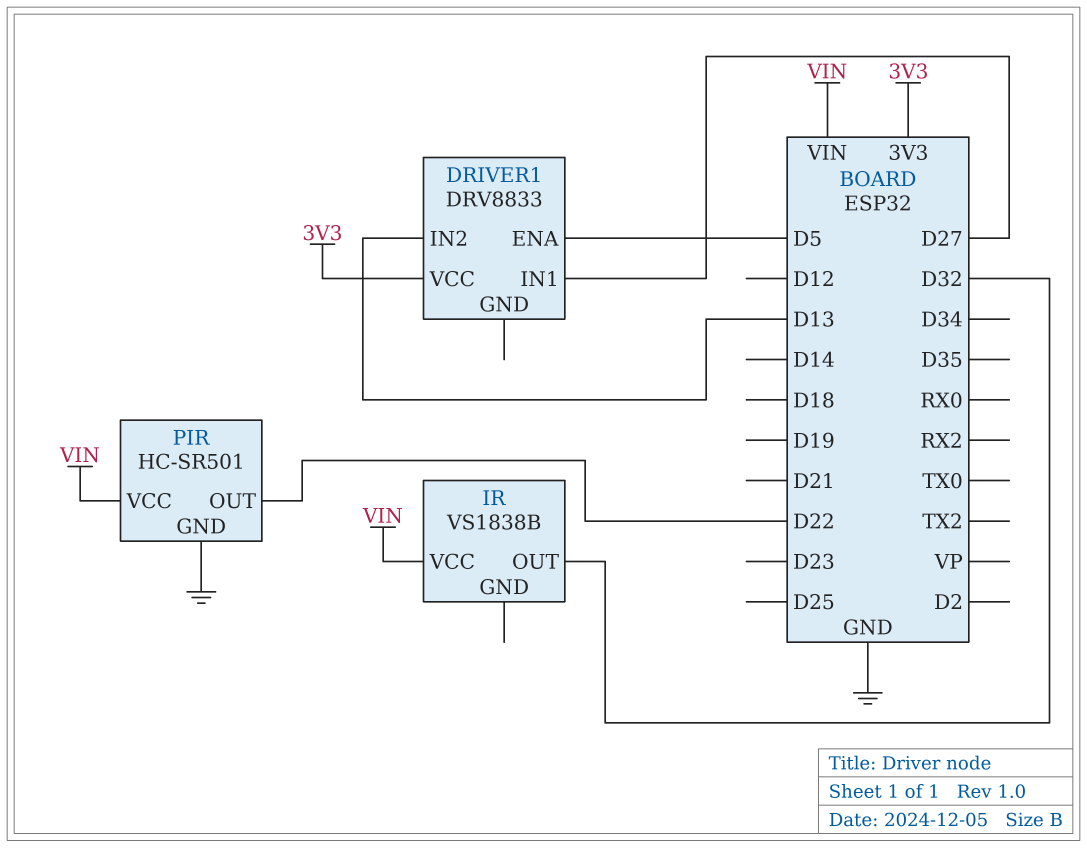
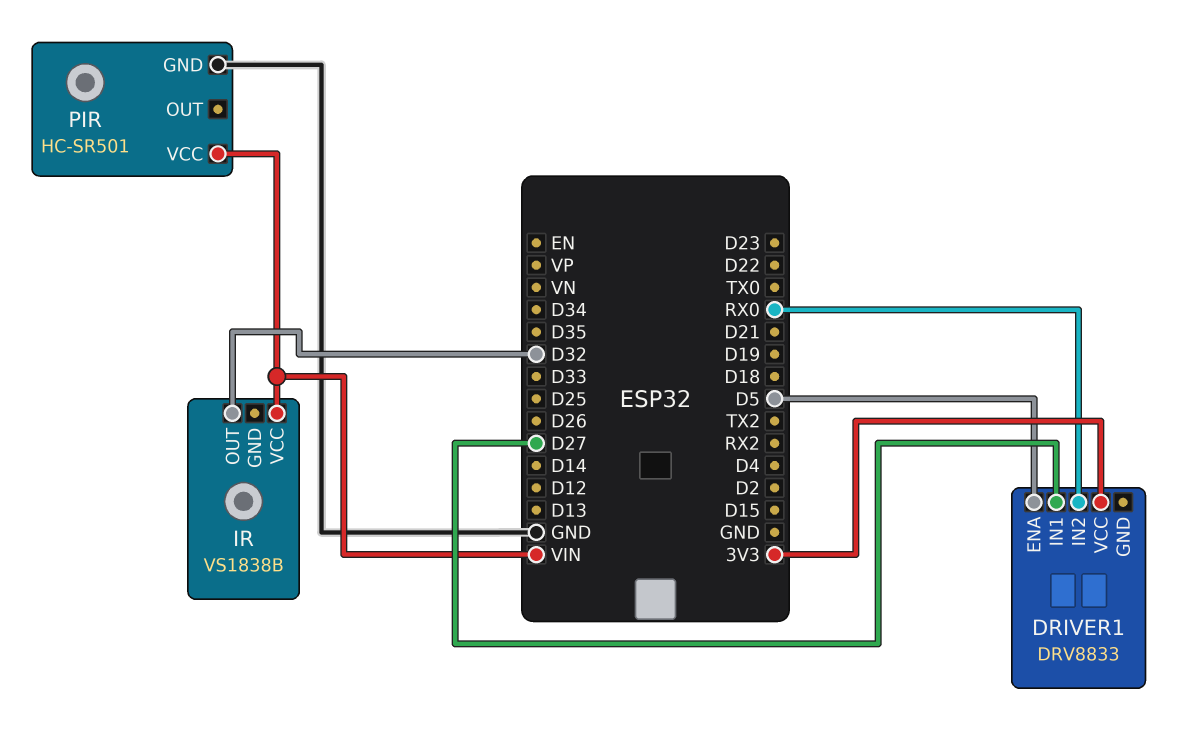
DRIVER1 pin IN2: D13 -> RX0
PIR pin OUT: D22 -> none

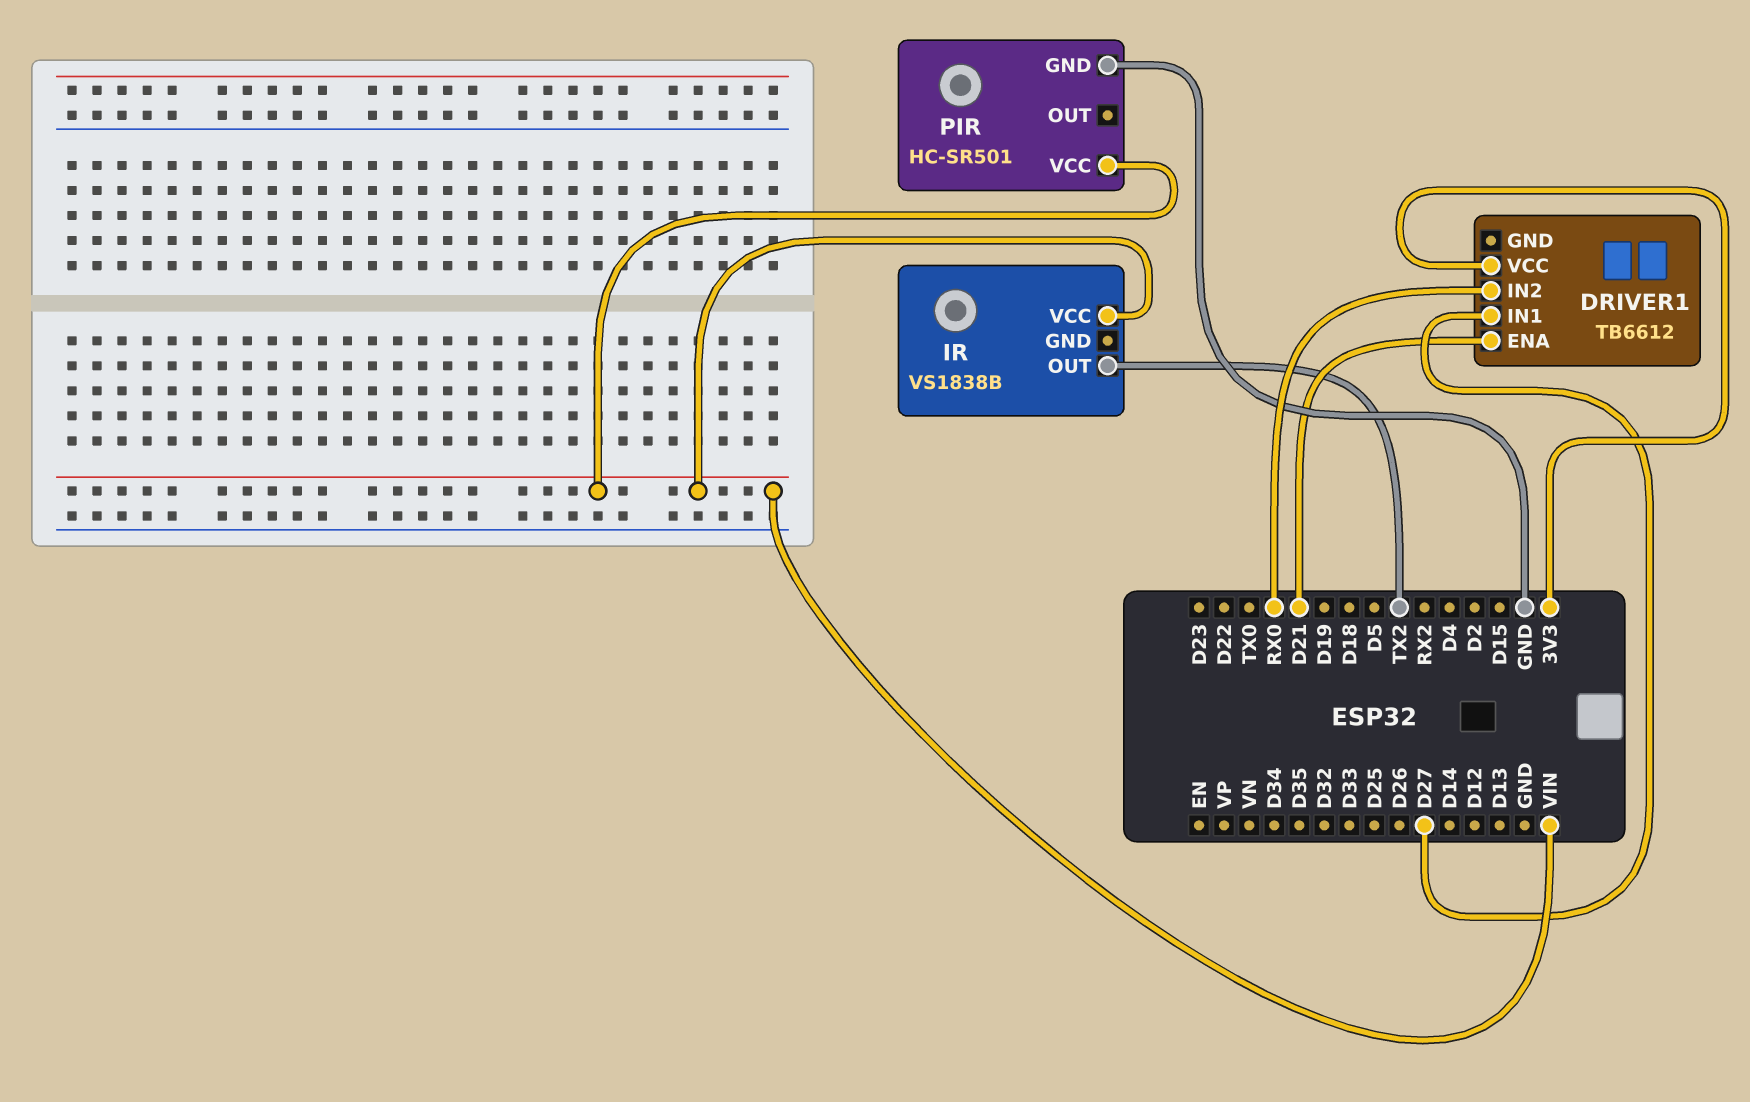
DRIVER1: DRV8833 -> TB6612
DRIVER1 pin ENA: D5 -> D21
IR pin OUT: D32 -> TX2

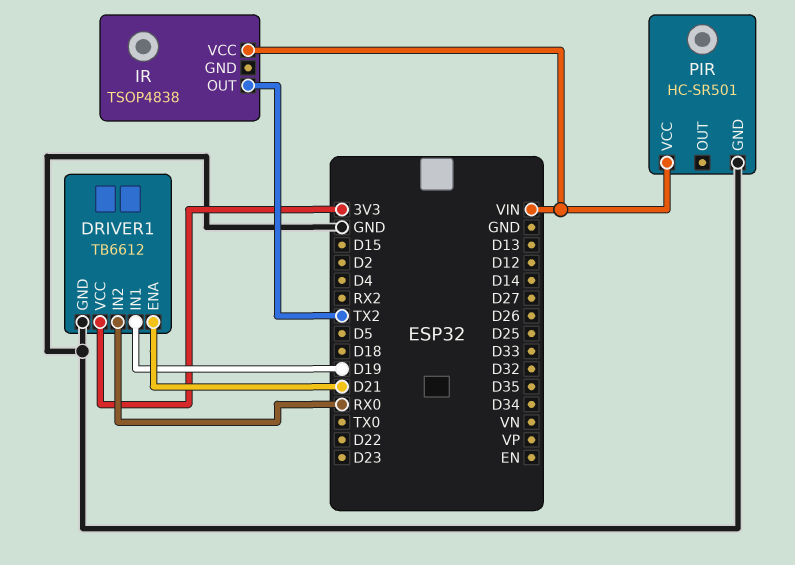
DRIVER1 pin GND: none -> GND
DRIVER1 pin IN1: D27 -> D19
IR: VS1838B -> TSOP4838

